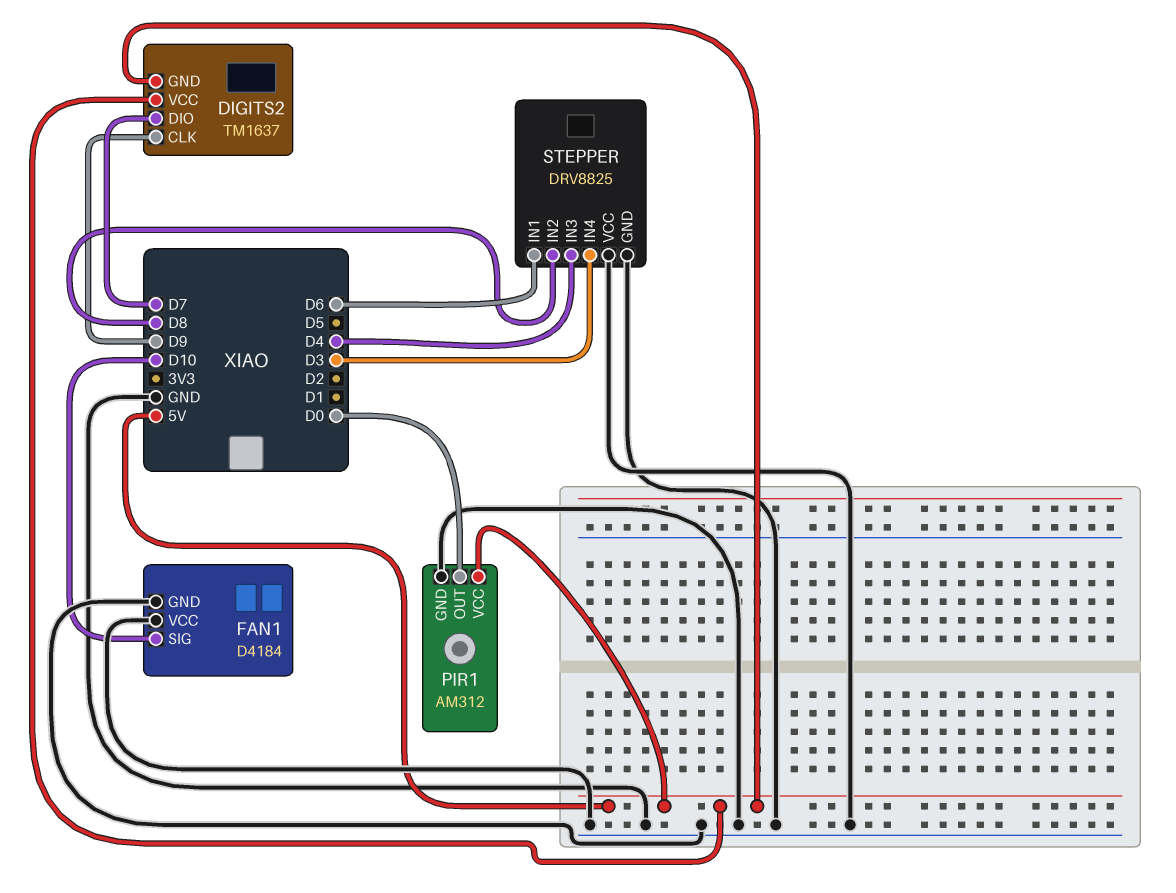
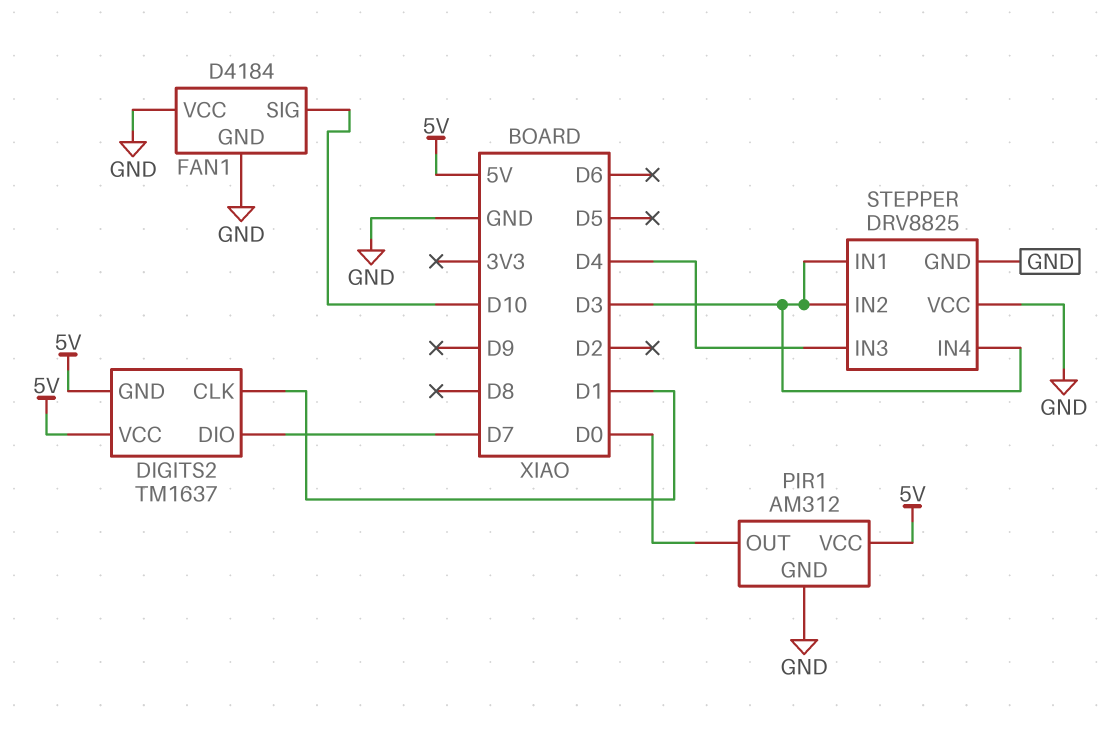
DIGITS2 pin CLK: D9 -> D1
STEPPER pin IN1: D6 -> D3
STEPPER pin IN2: D8 -> D3

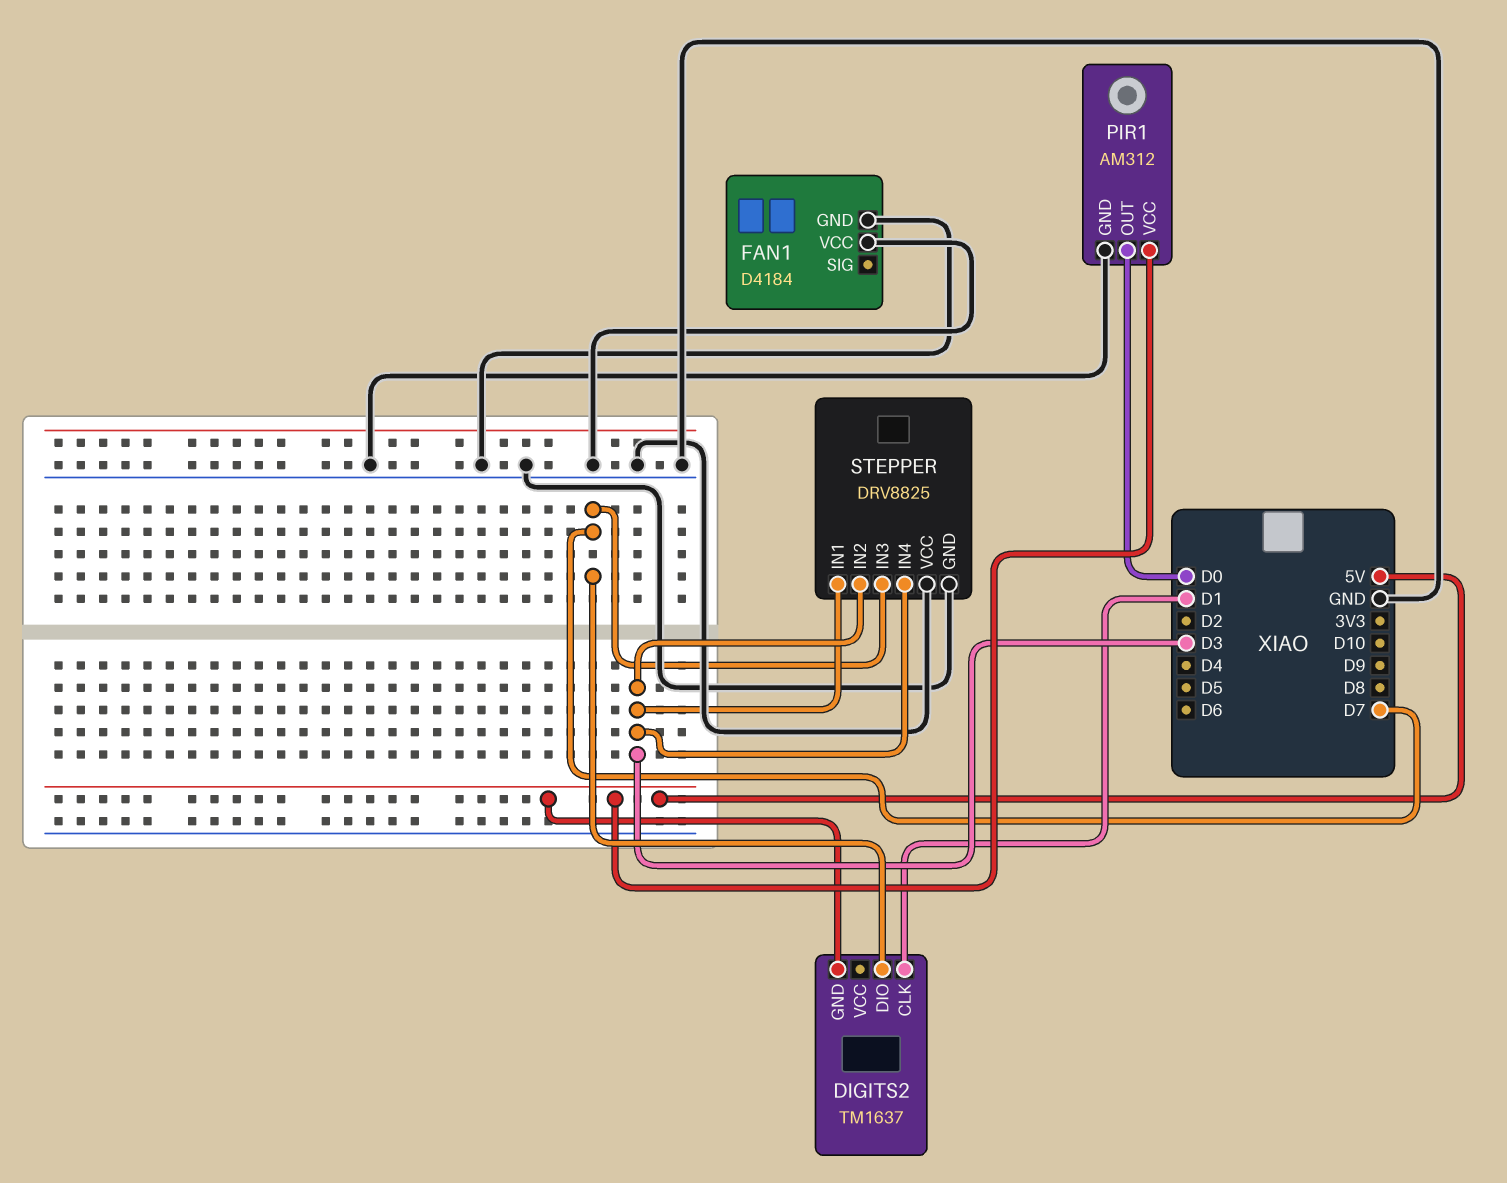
DIGITS2 pin VCC: 5V -> none
FAN1 pin SIG: D10 -> none
STEPPER pin IN3: D4 -> D7

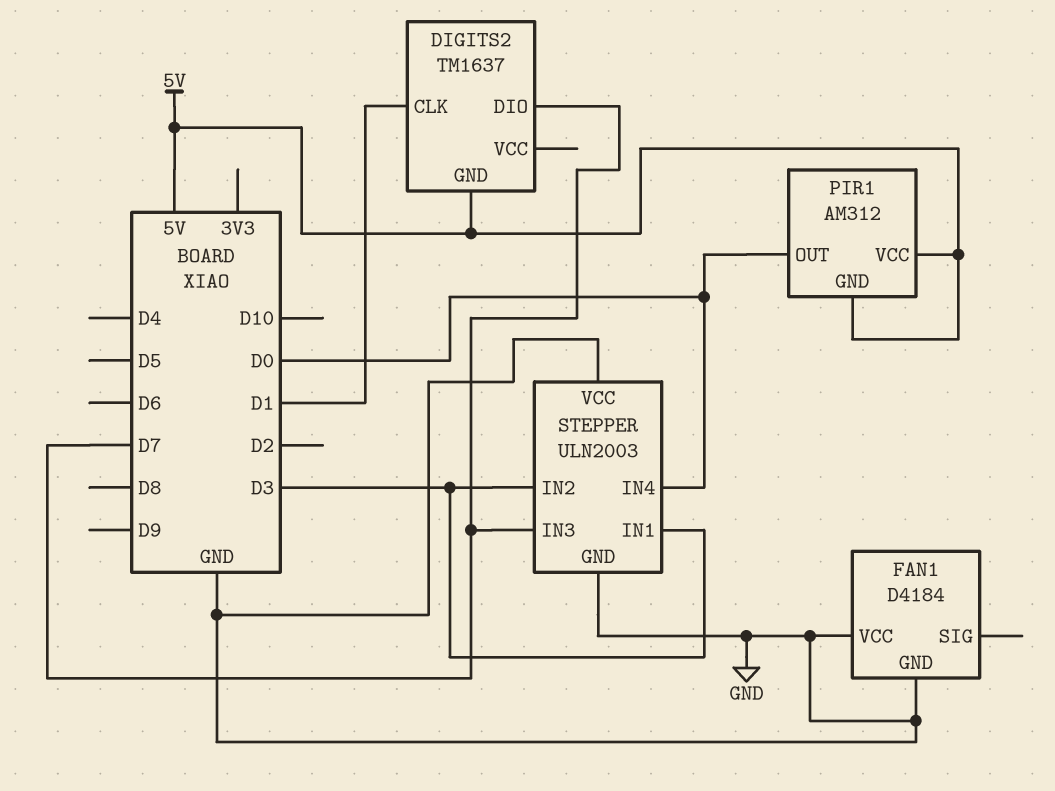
PIR1 pin GND: GND -> 5V
STEPPER: DRV8825 -> ULN2003
STEPPER pin IN4: D3 -> D0

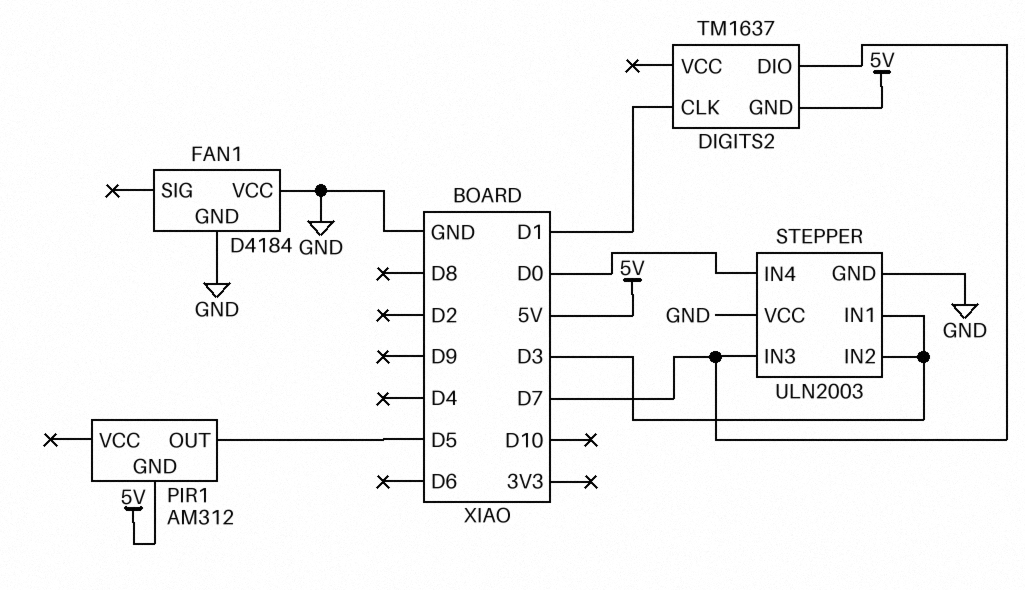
PIR1 pin OUT: D0 -> D5
PIR1 pin VCC: 5V -> none

